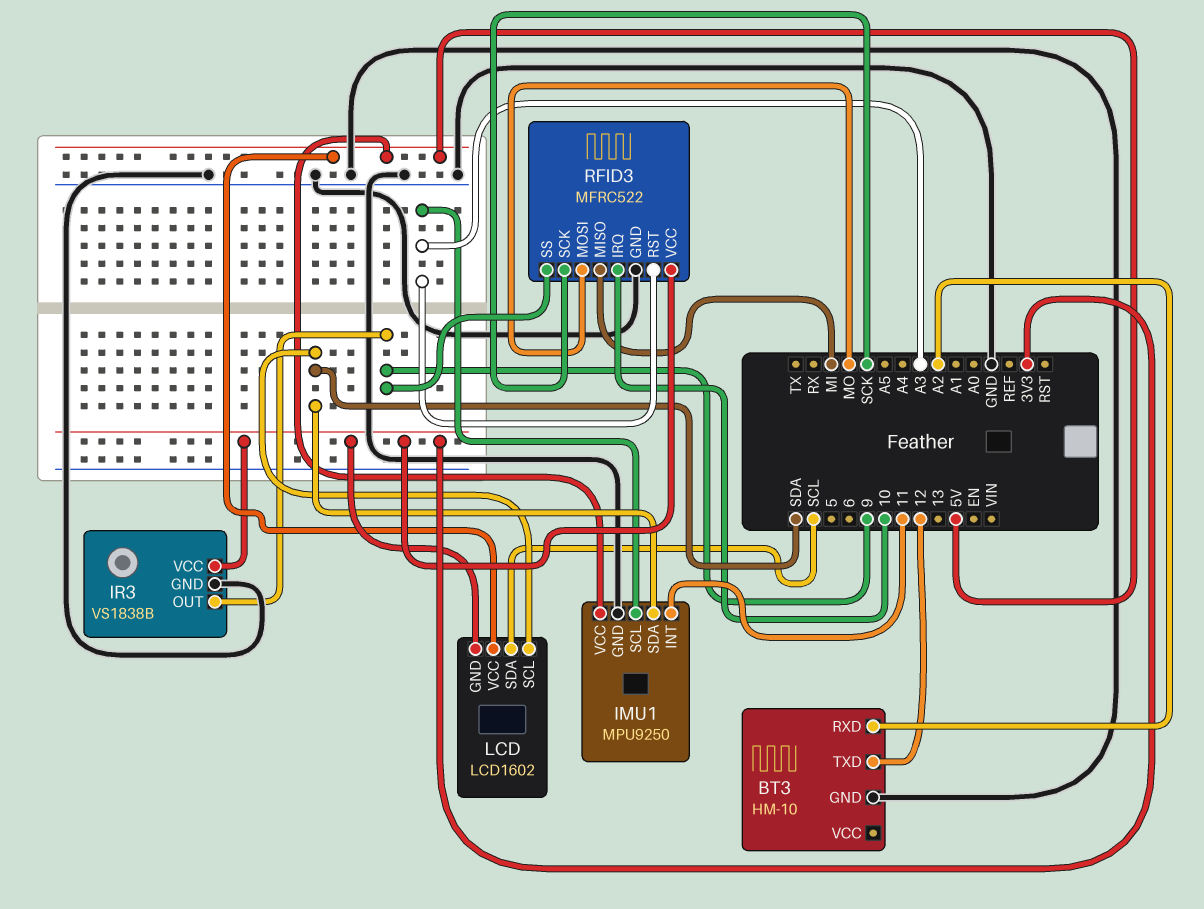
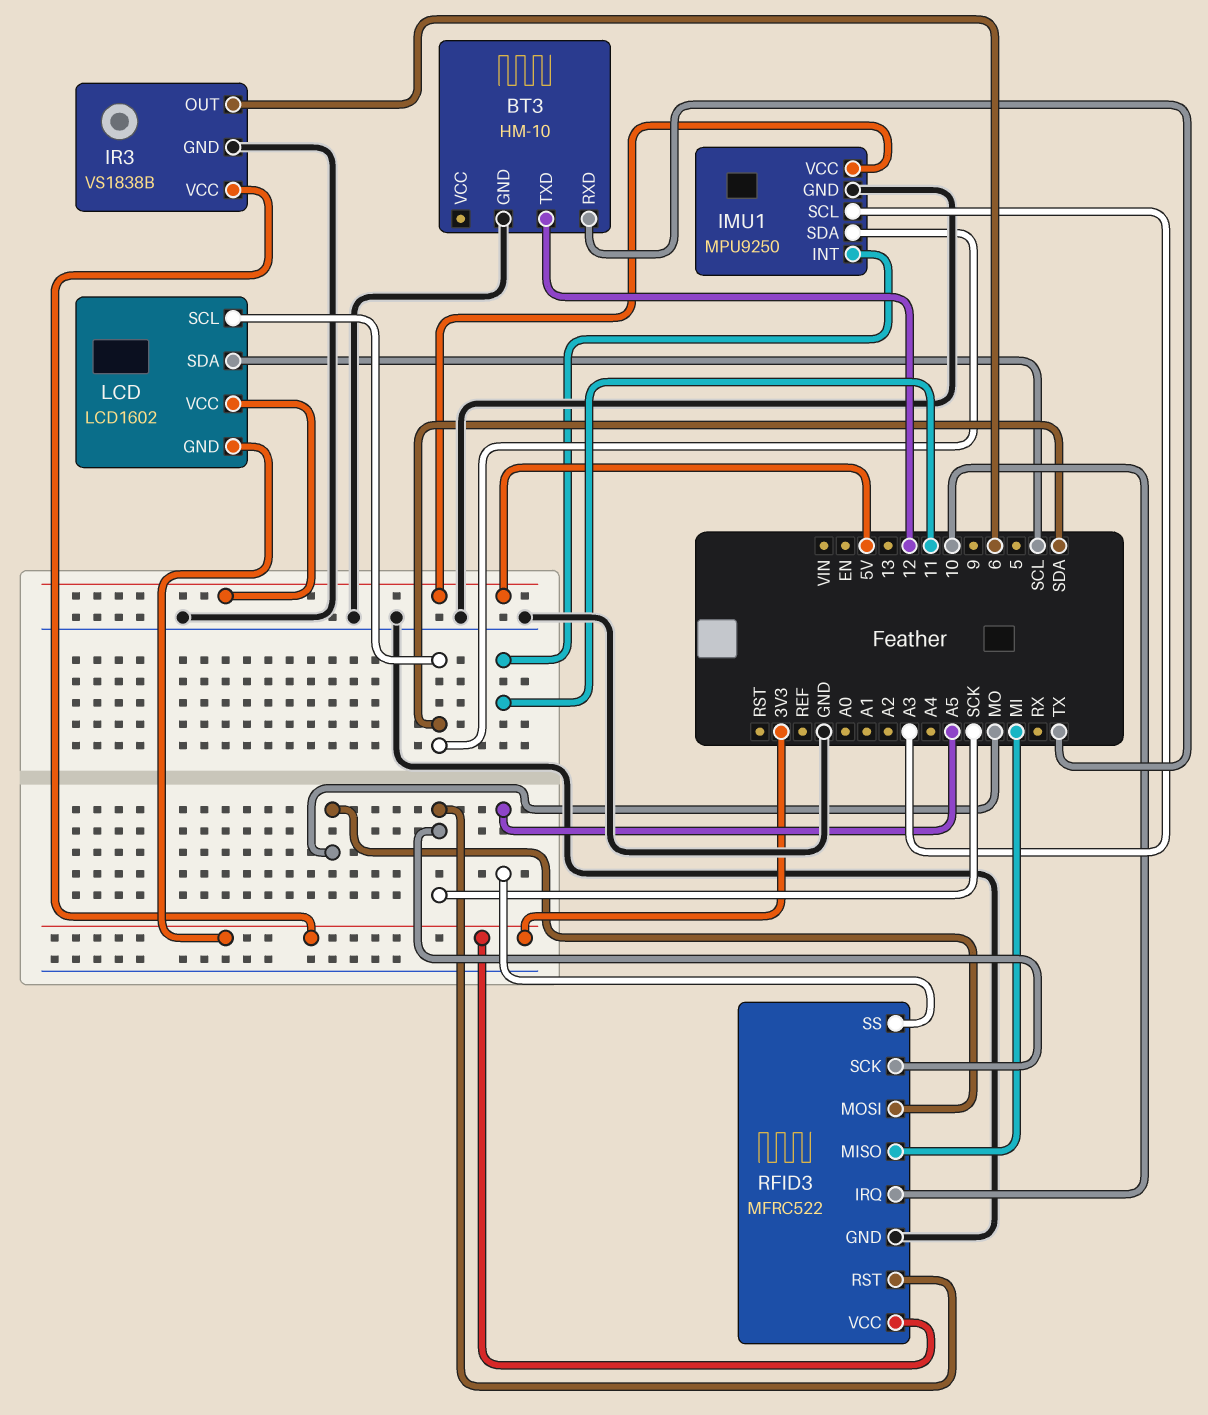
BT3 pin RXD: A2 -> TX
IR3 pin OUT: 9 -> 6
RFID3 pin RST: A3 -> SCK
RFID3 pin SS: 9 -> A5

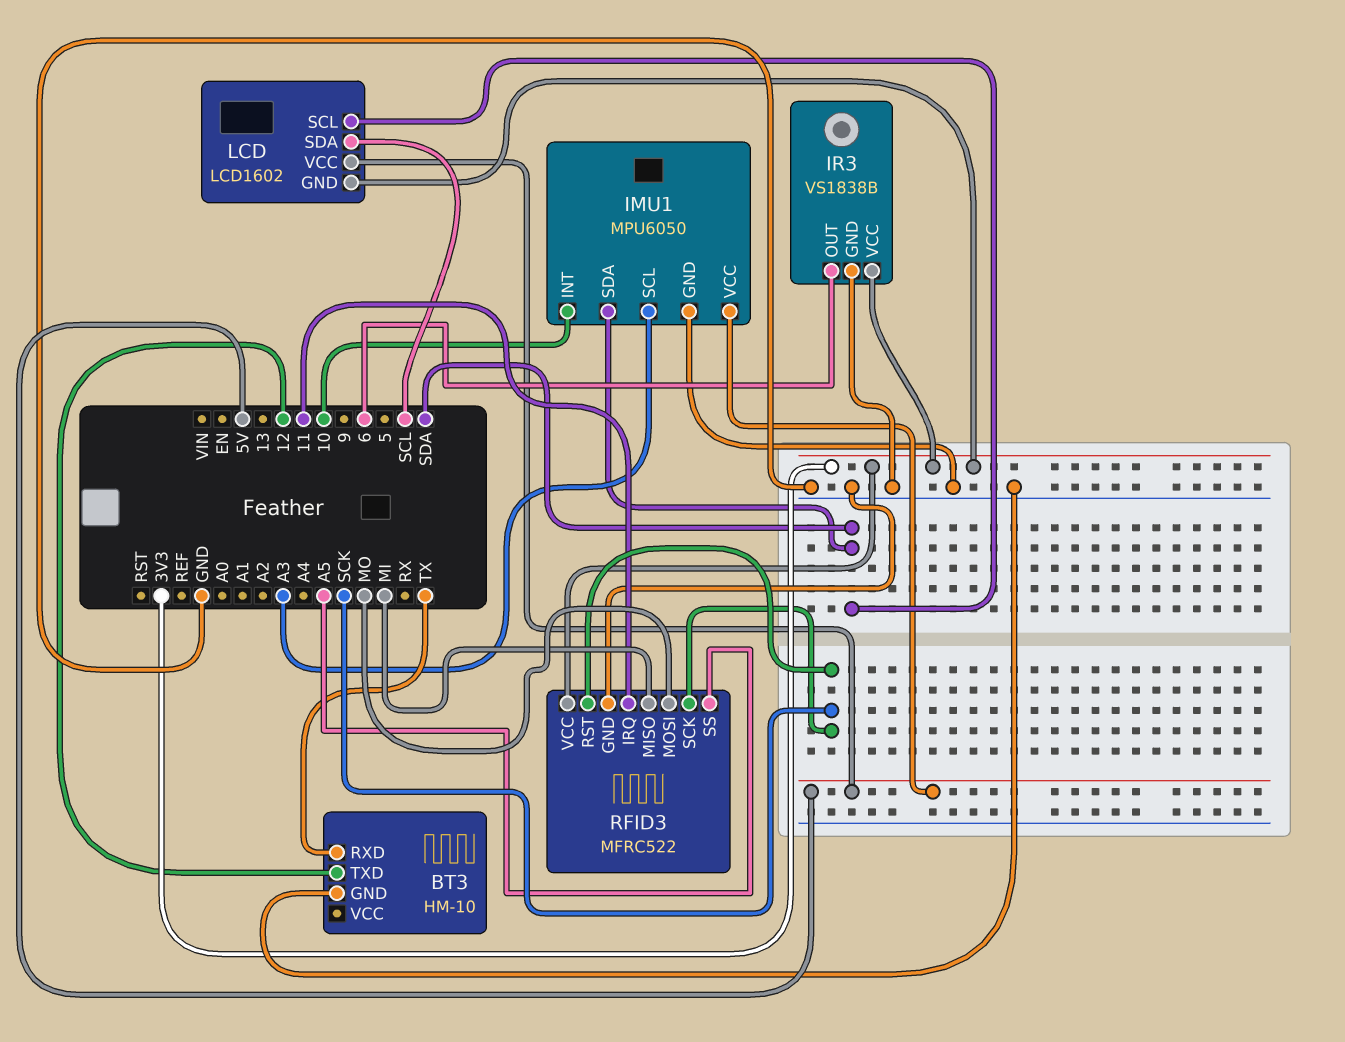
IMU1: MPU9250 -> MPU6050
IMU1 pin INT: 11 -> 10
RFID3 pin IRQ: 10 -> 11

